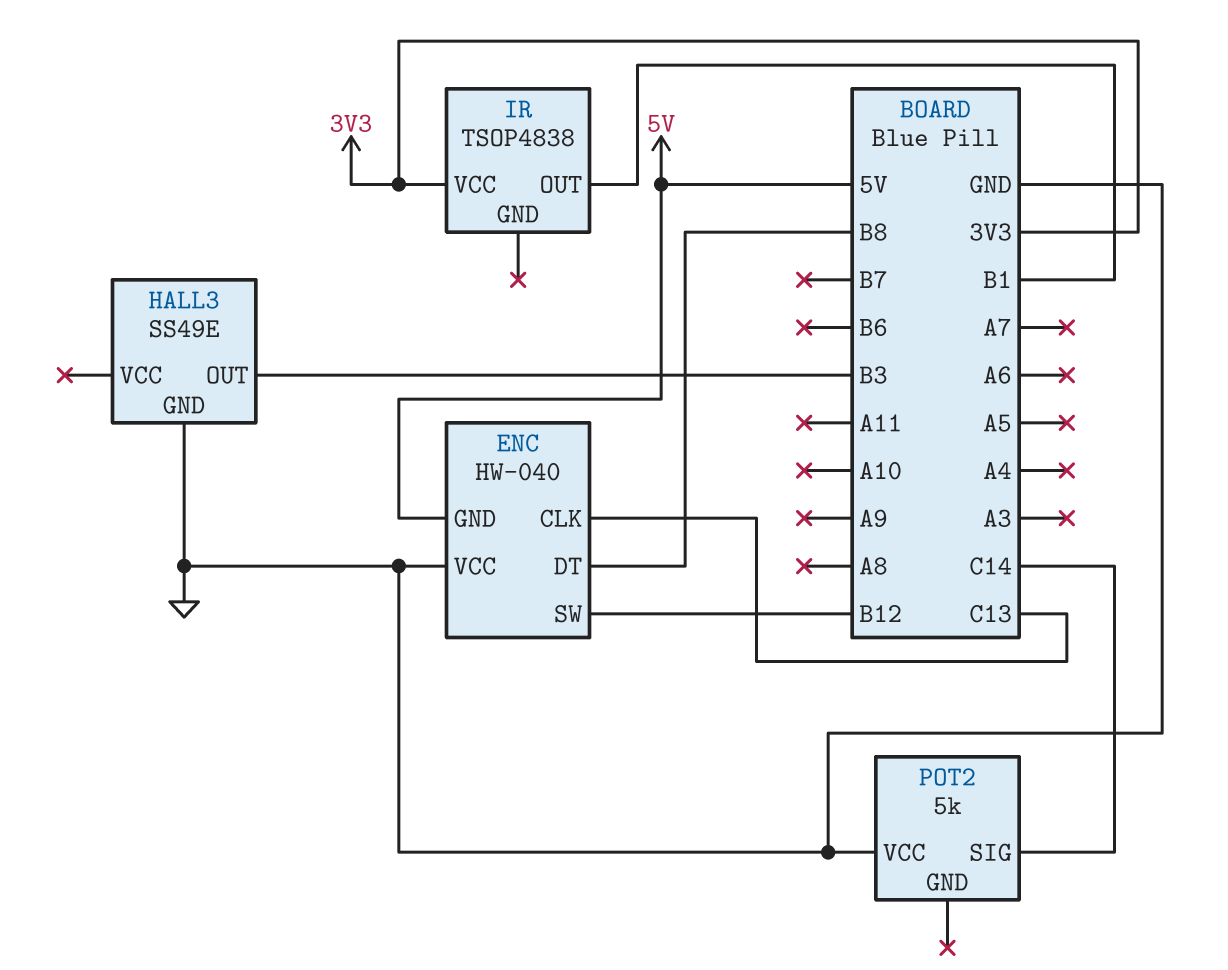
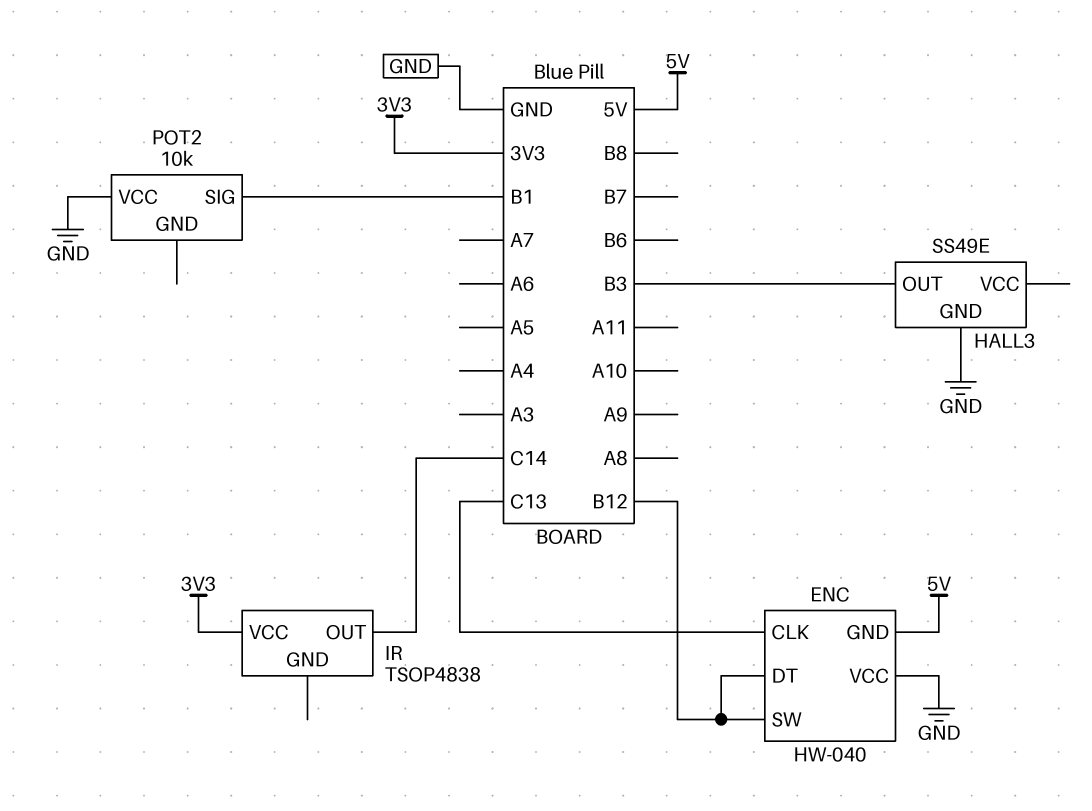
ENC pin DT: B8 -> B12
IR pin OUT: B1 -> C14
POT2: 5k -> 10k
POT2 pin SIG: C14 -> B1

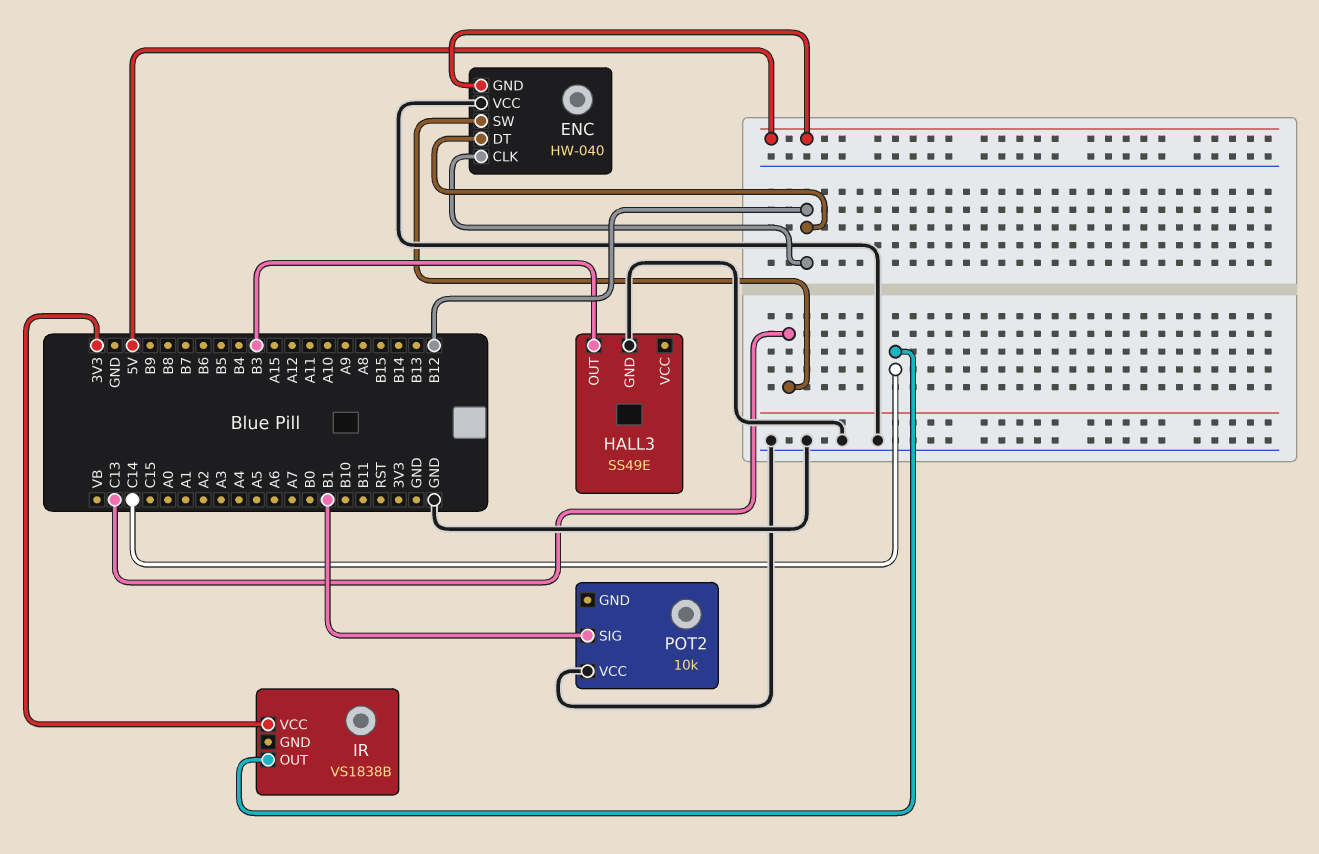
ENC pin CLK: C13 -> B12
ENC pin SW: B12 -> C13
IR: TSOP4838 -> VS1838B

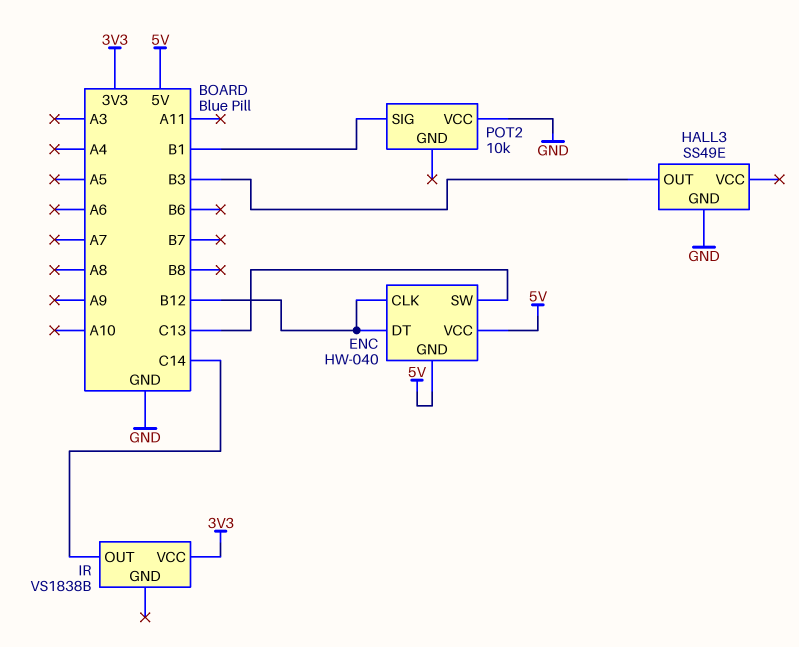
ENC pin VCC: GND -> 5V

